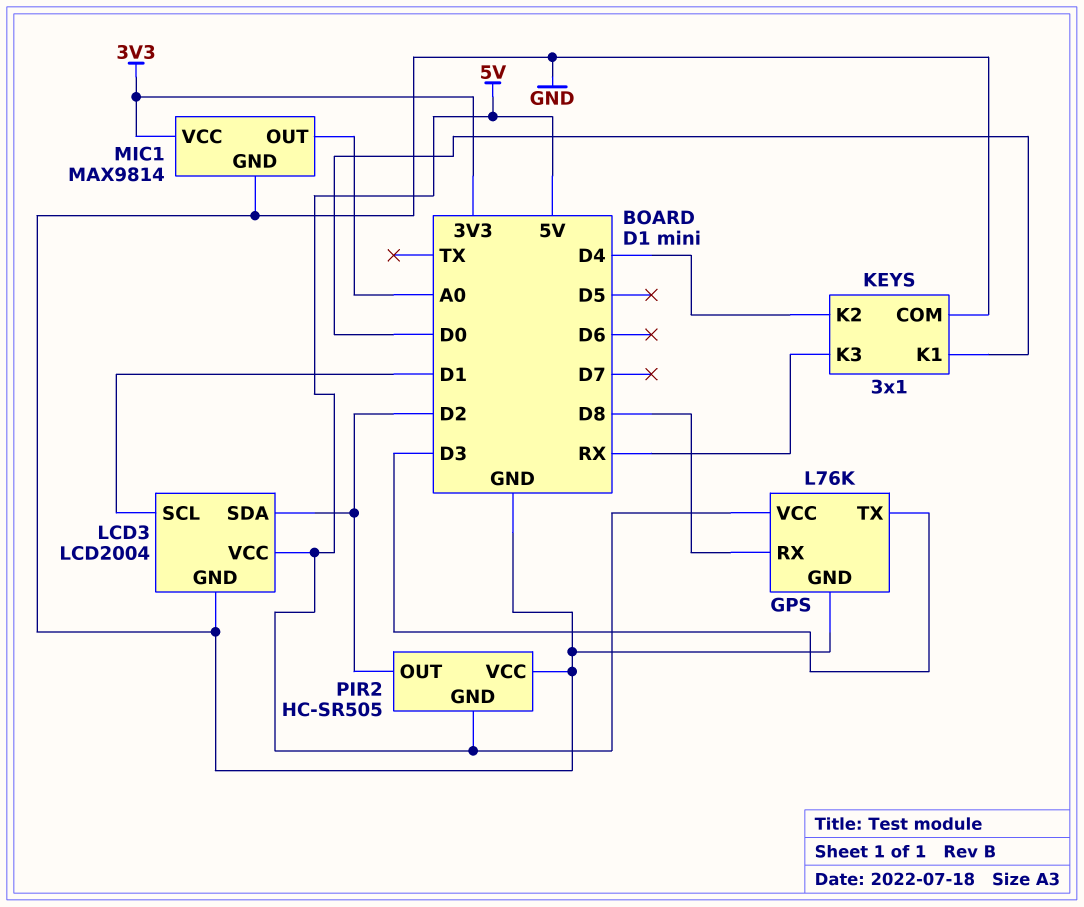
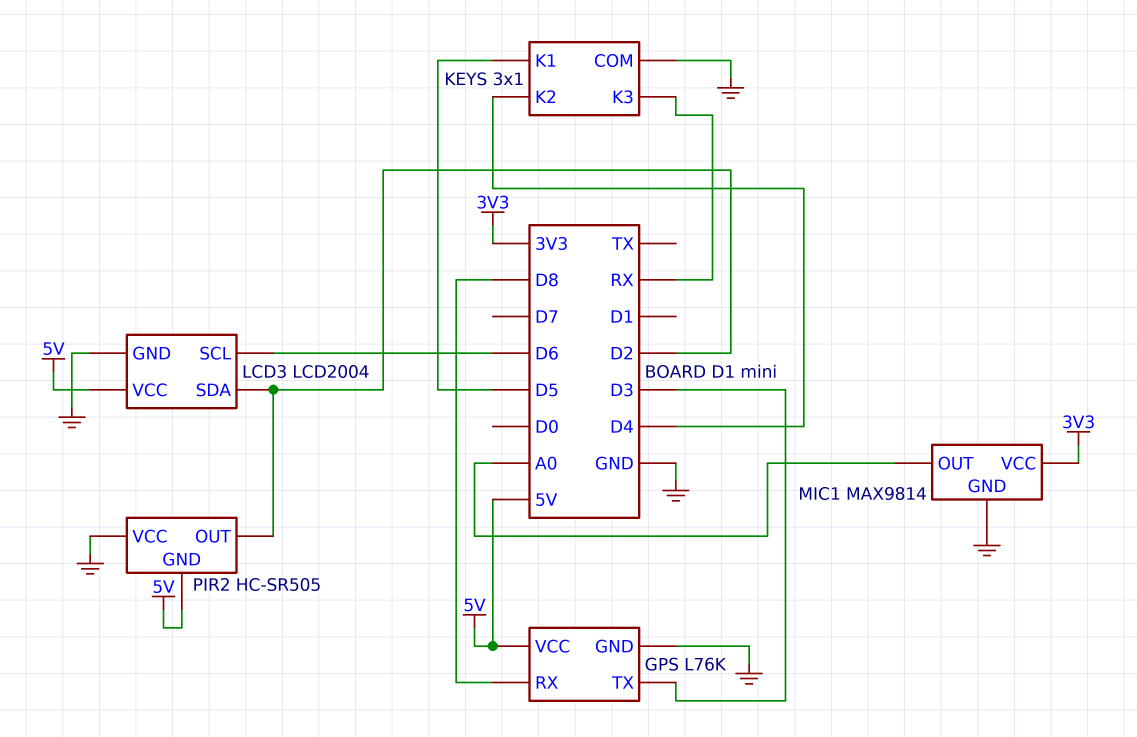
KEYS pin K1: D0 -> D5
LCD3 pin SCL: D1 -> D6

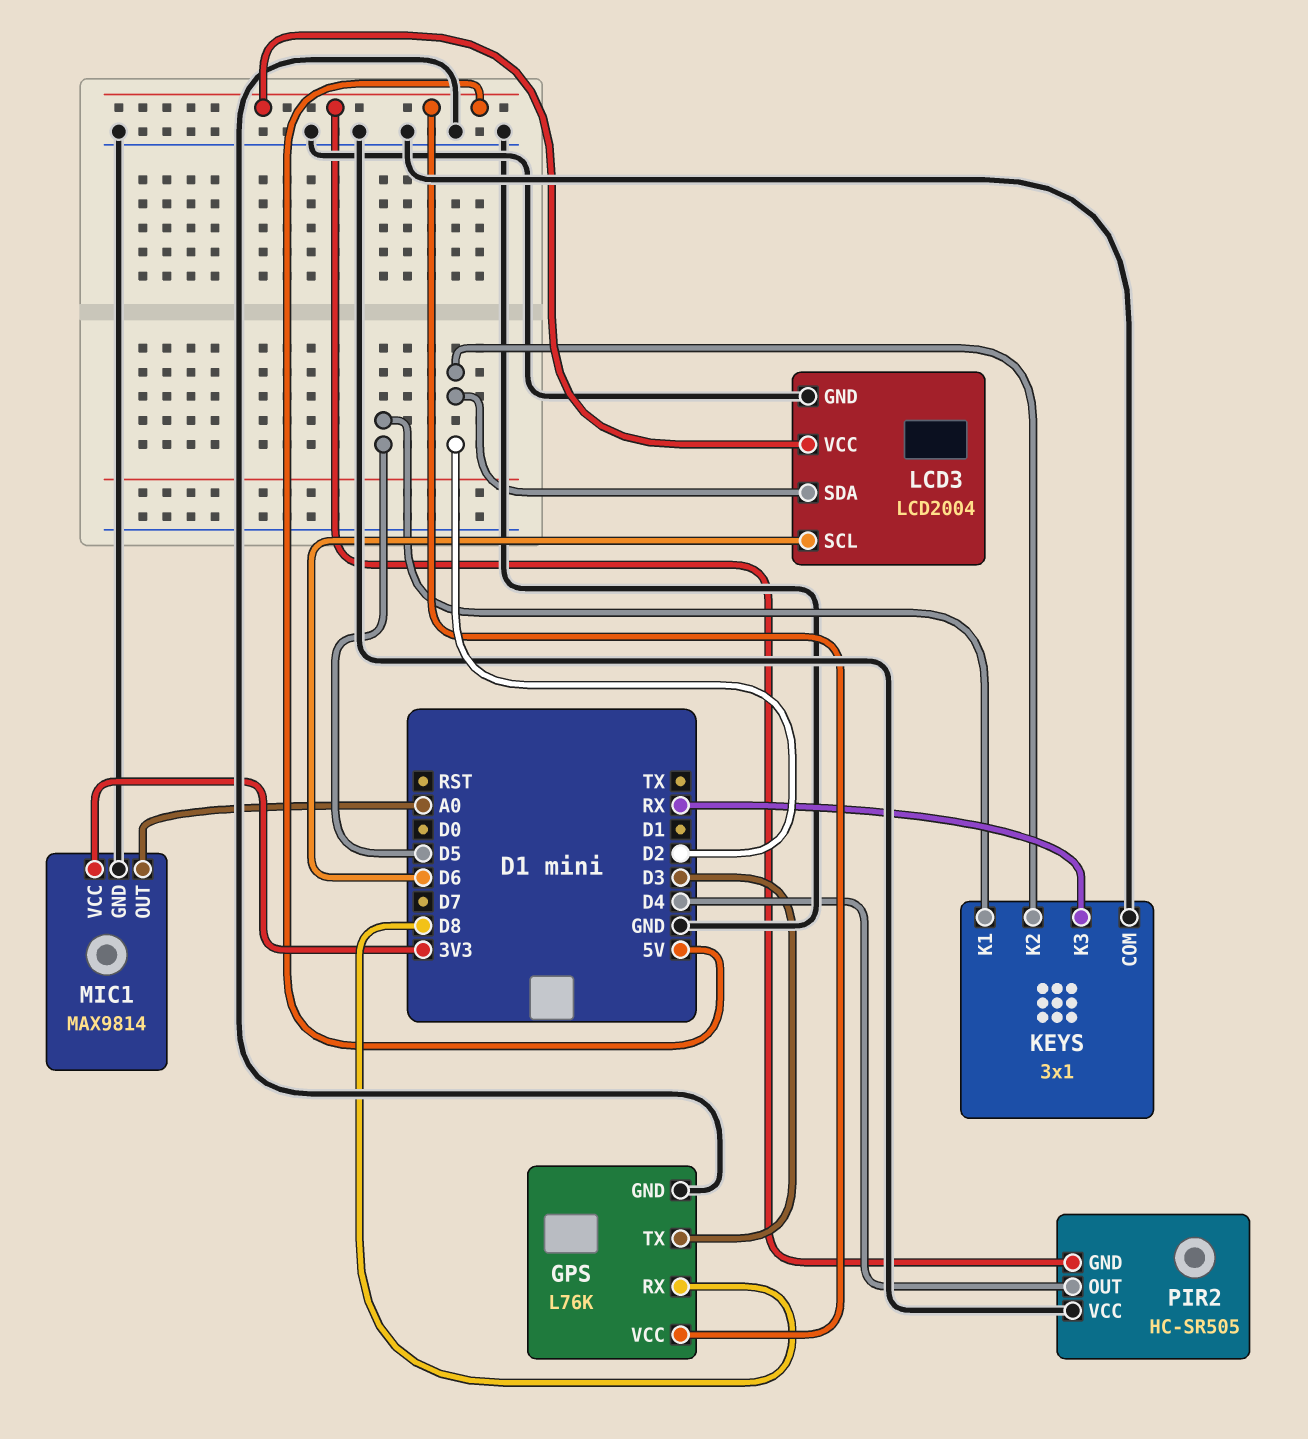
KEYS pin K2: D4 -> D2
PIR2 pin OUT: D2 -> D4

